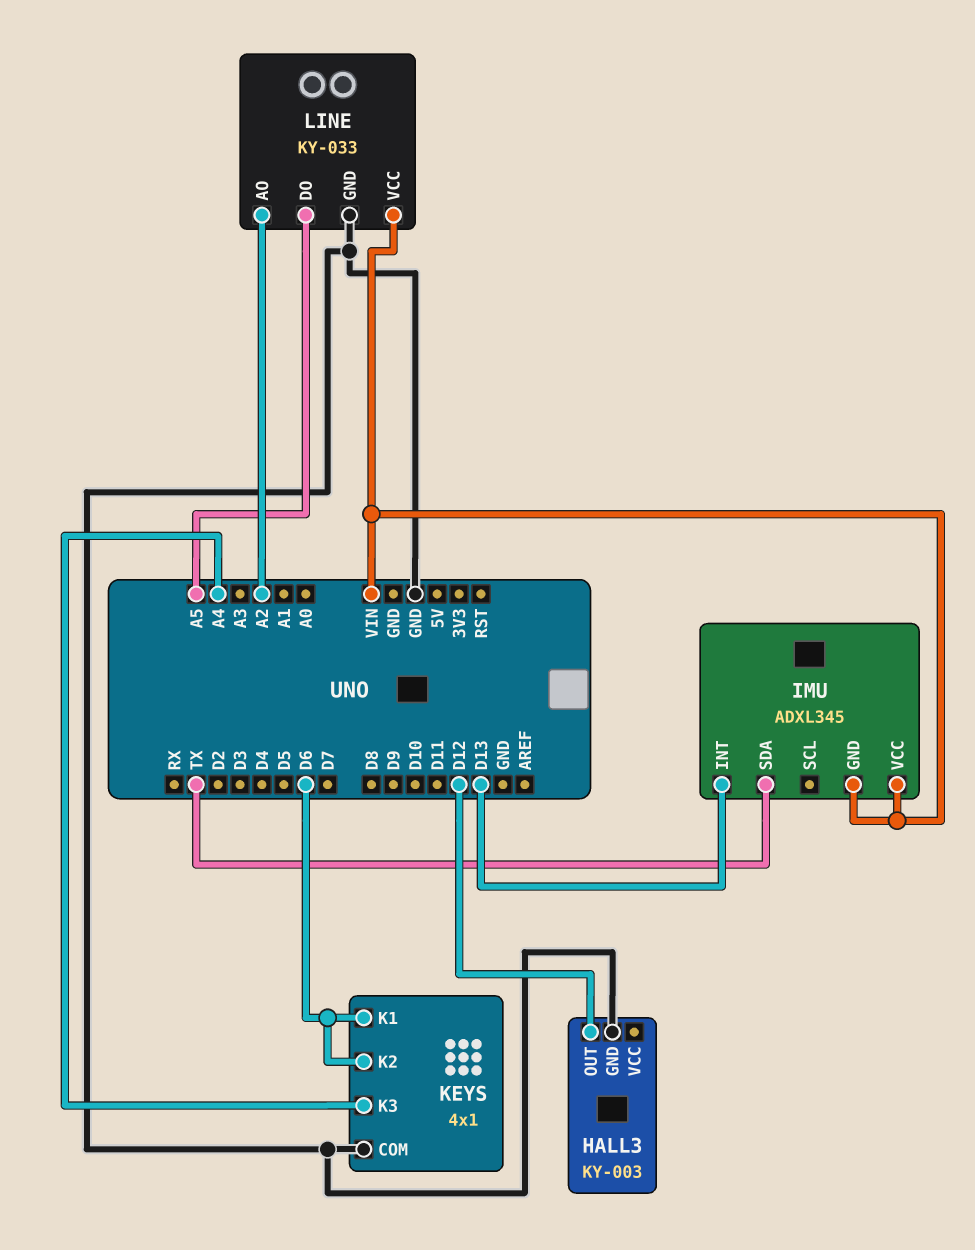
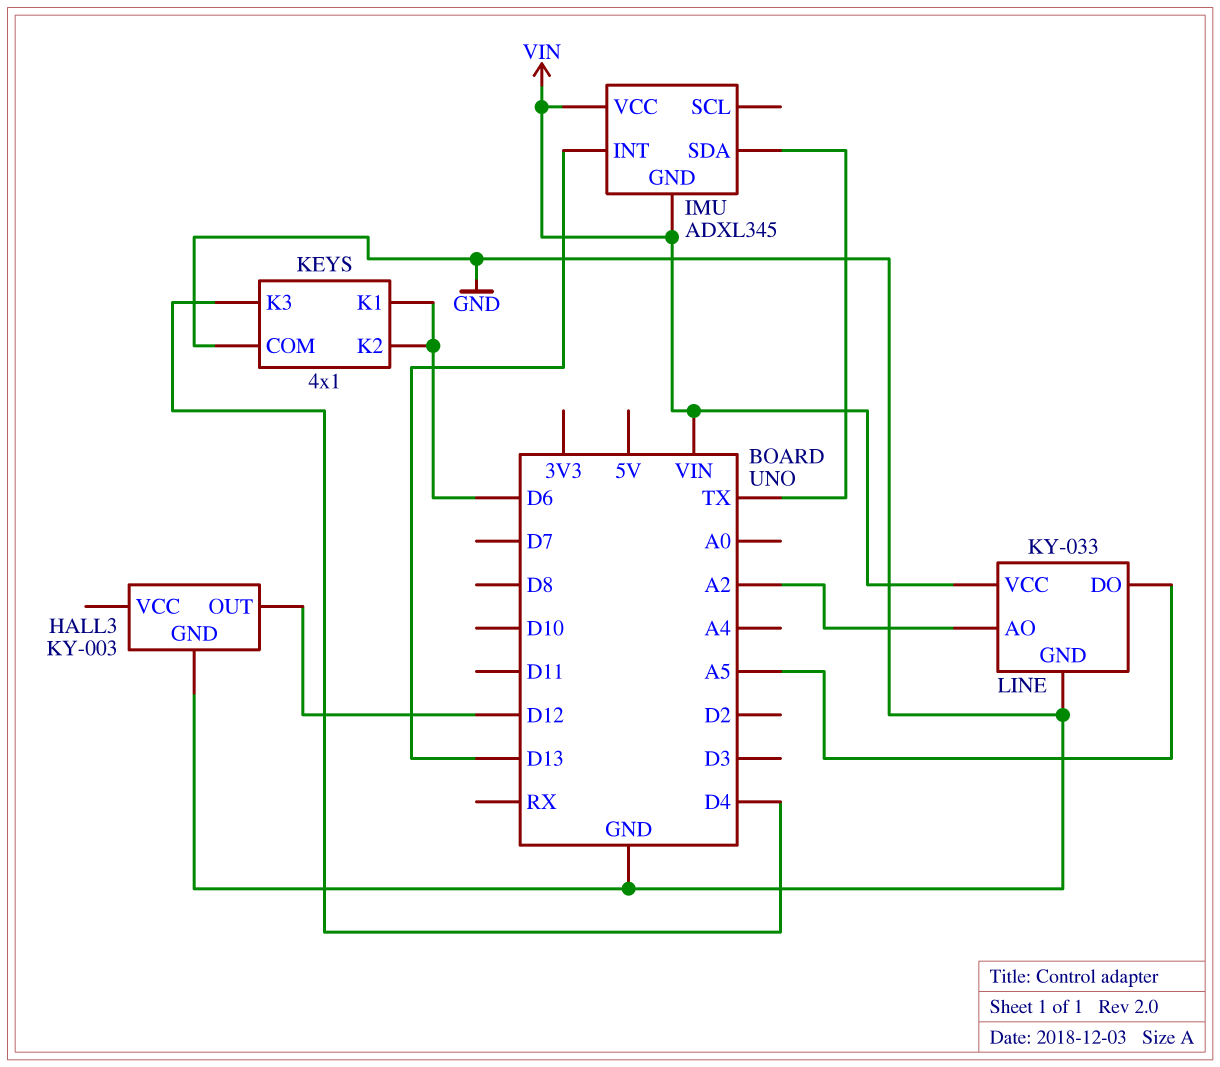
KEYS pin K3: A4 -> D4

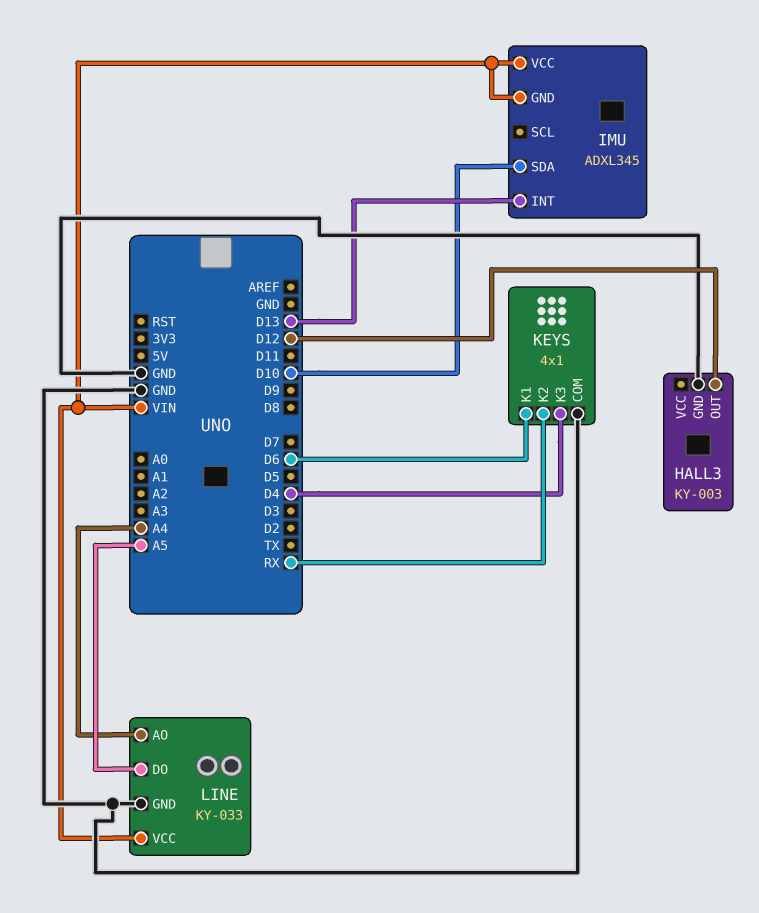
IMU pin SDA: TX -> D10
KEYS pin K2: D6 -> RX
LINE pin AO: A2 -> A4

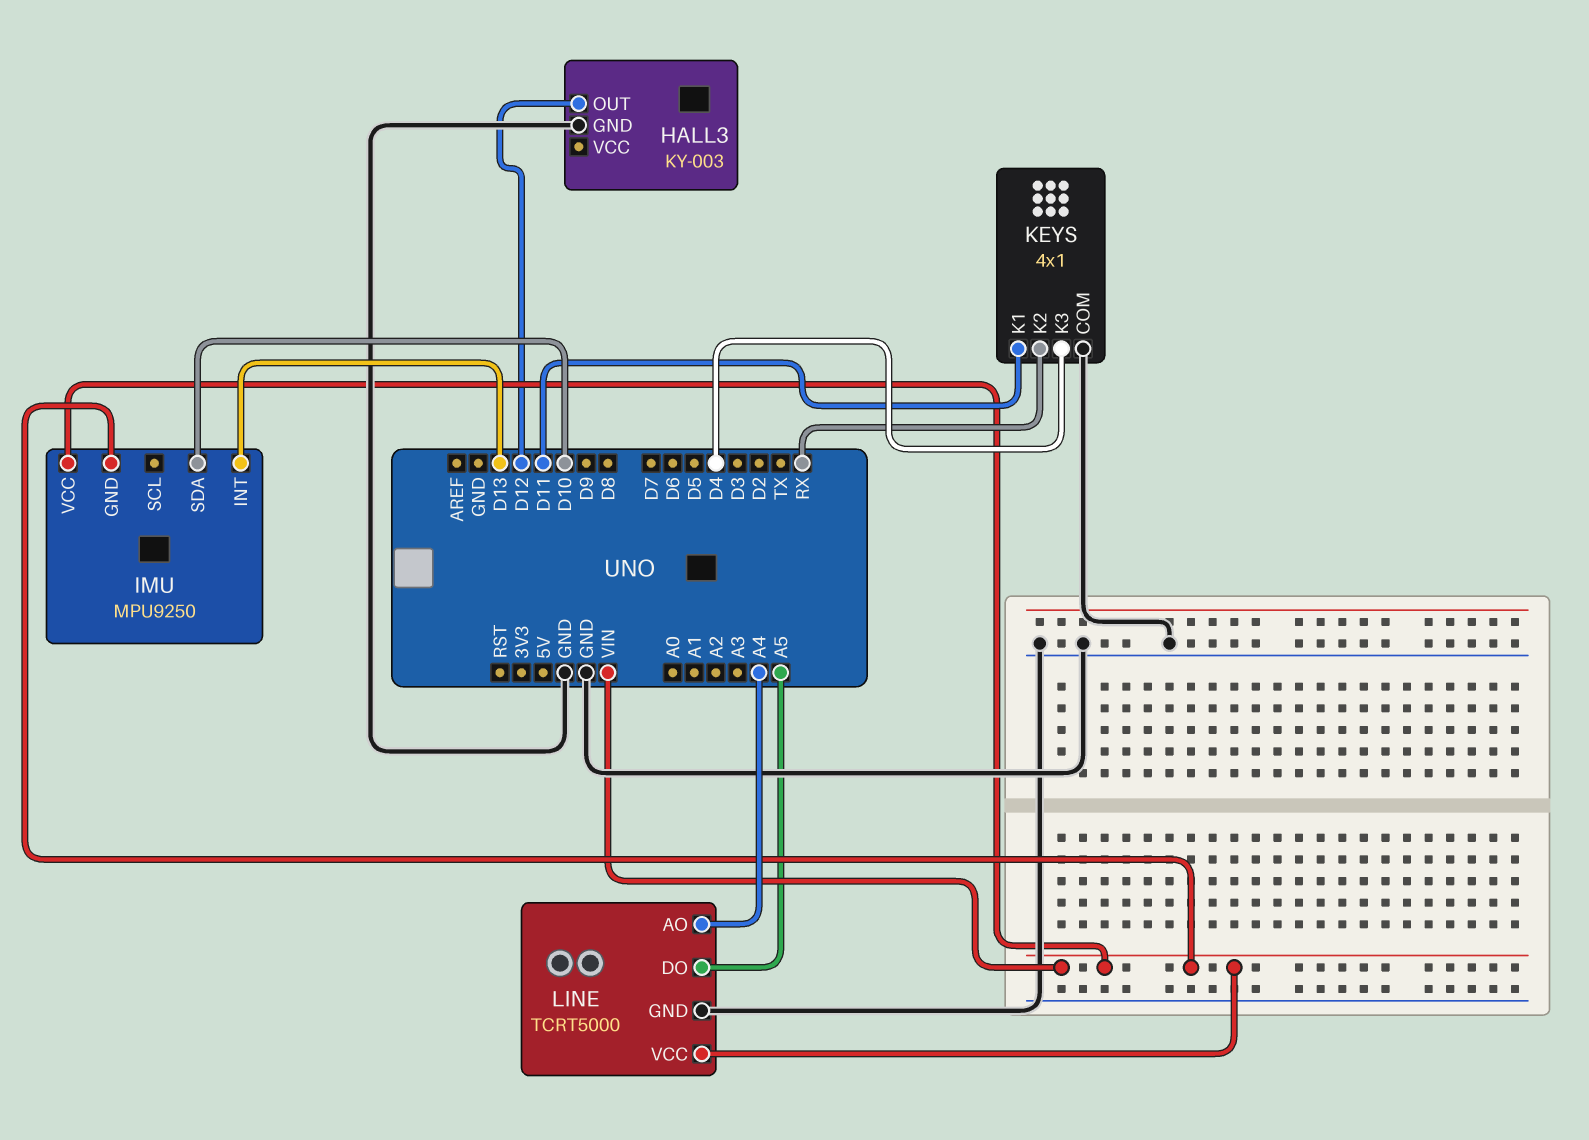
IMU: ADXL345 -> MPU9250
KEYS pin K1: D6 -> D11
LINE: KY-033 -> TCRT5000

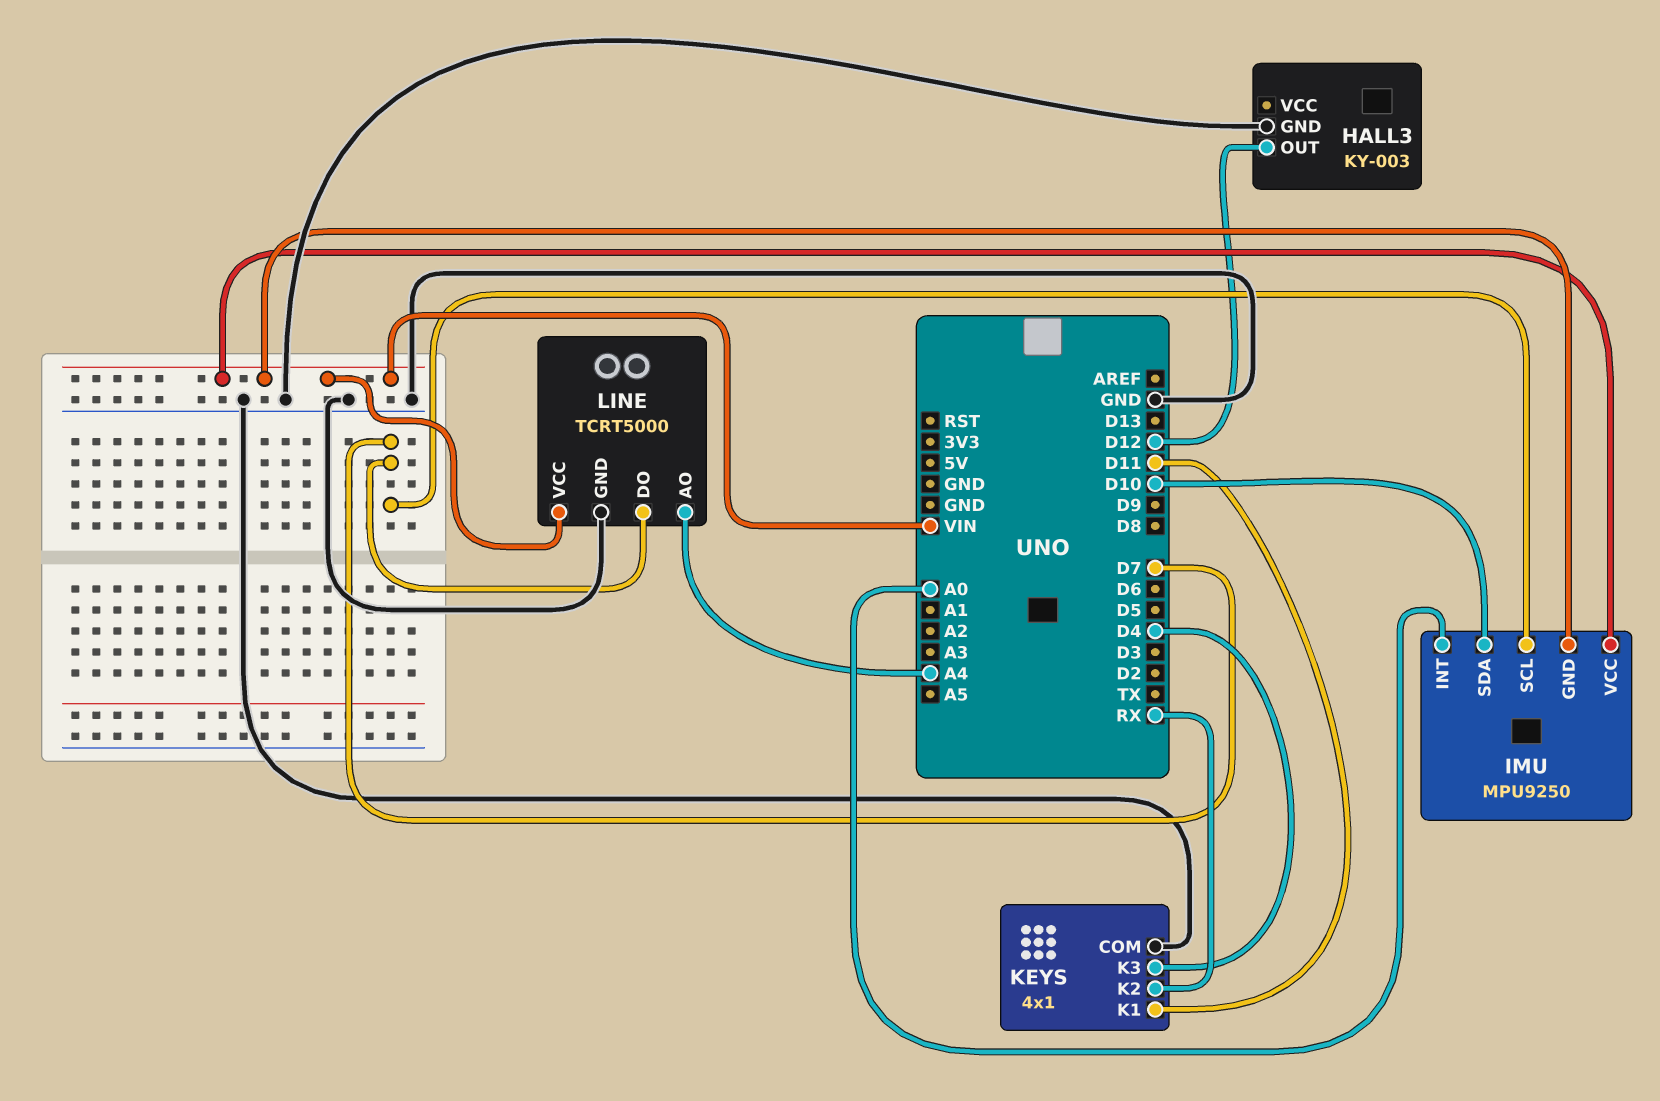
IMU pin INT: D13 -> A0
IMU pin SCL: none -> D7
LINE pin DO: A5 -> D7

